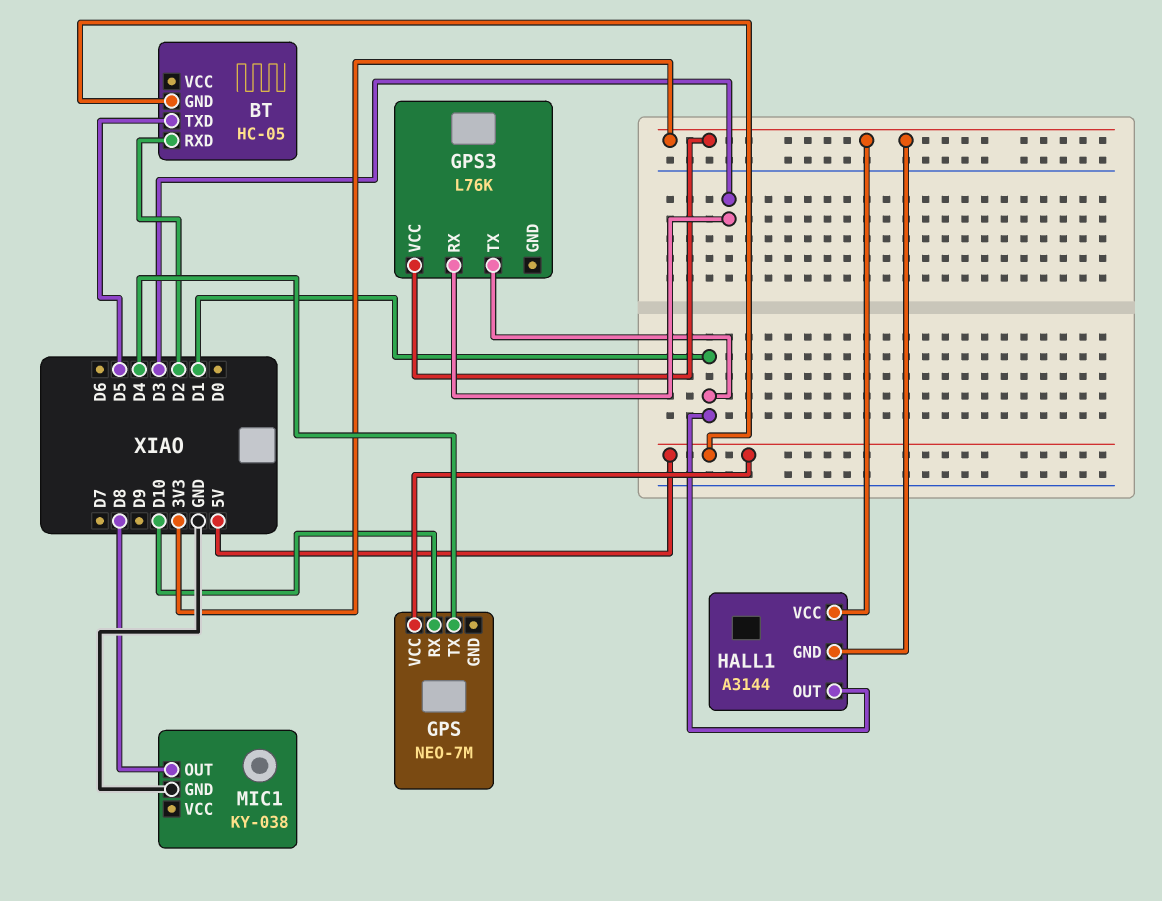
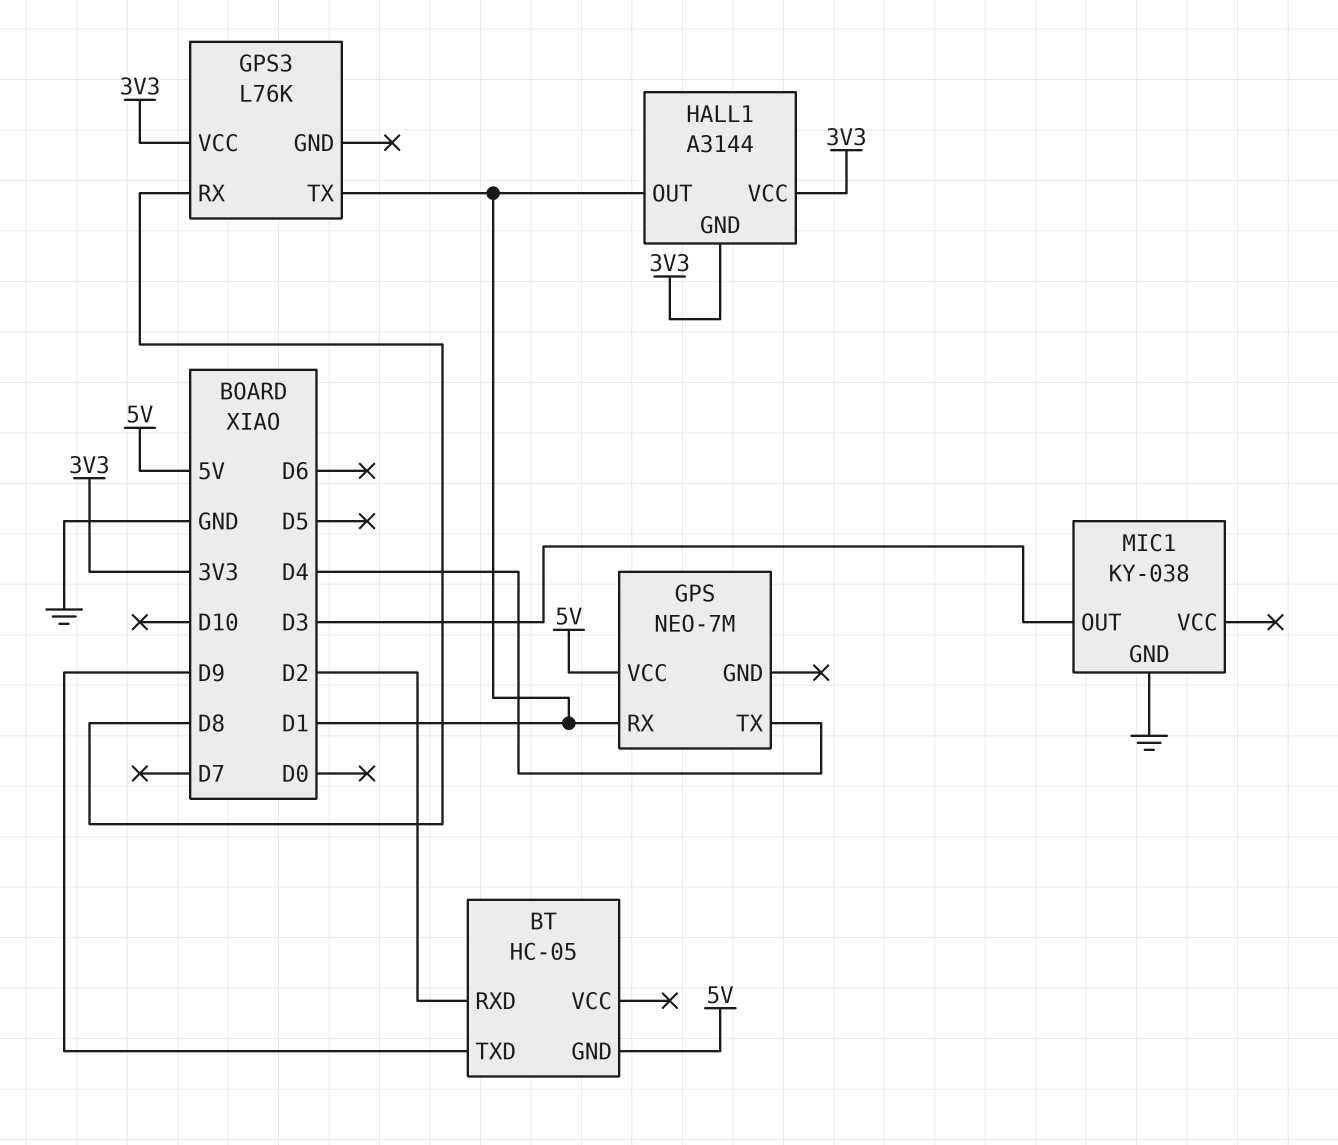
BT pin TXD: D5 -> D9
GPS pin RX: D10 -> D1
GPS3 pin RX: D3 -> D8
MIC1 pin OUT: D8 -> D3

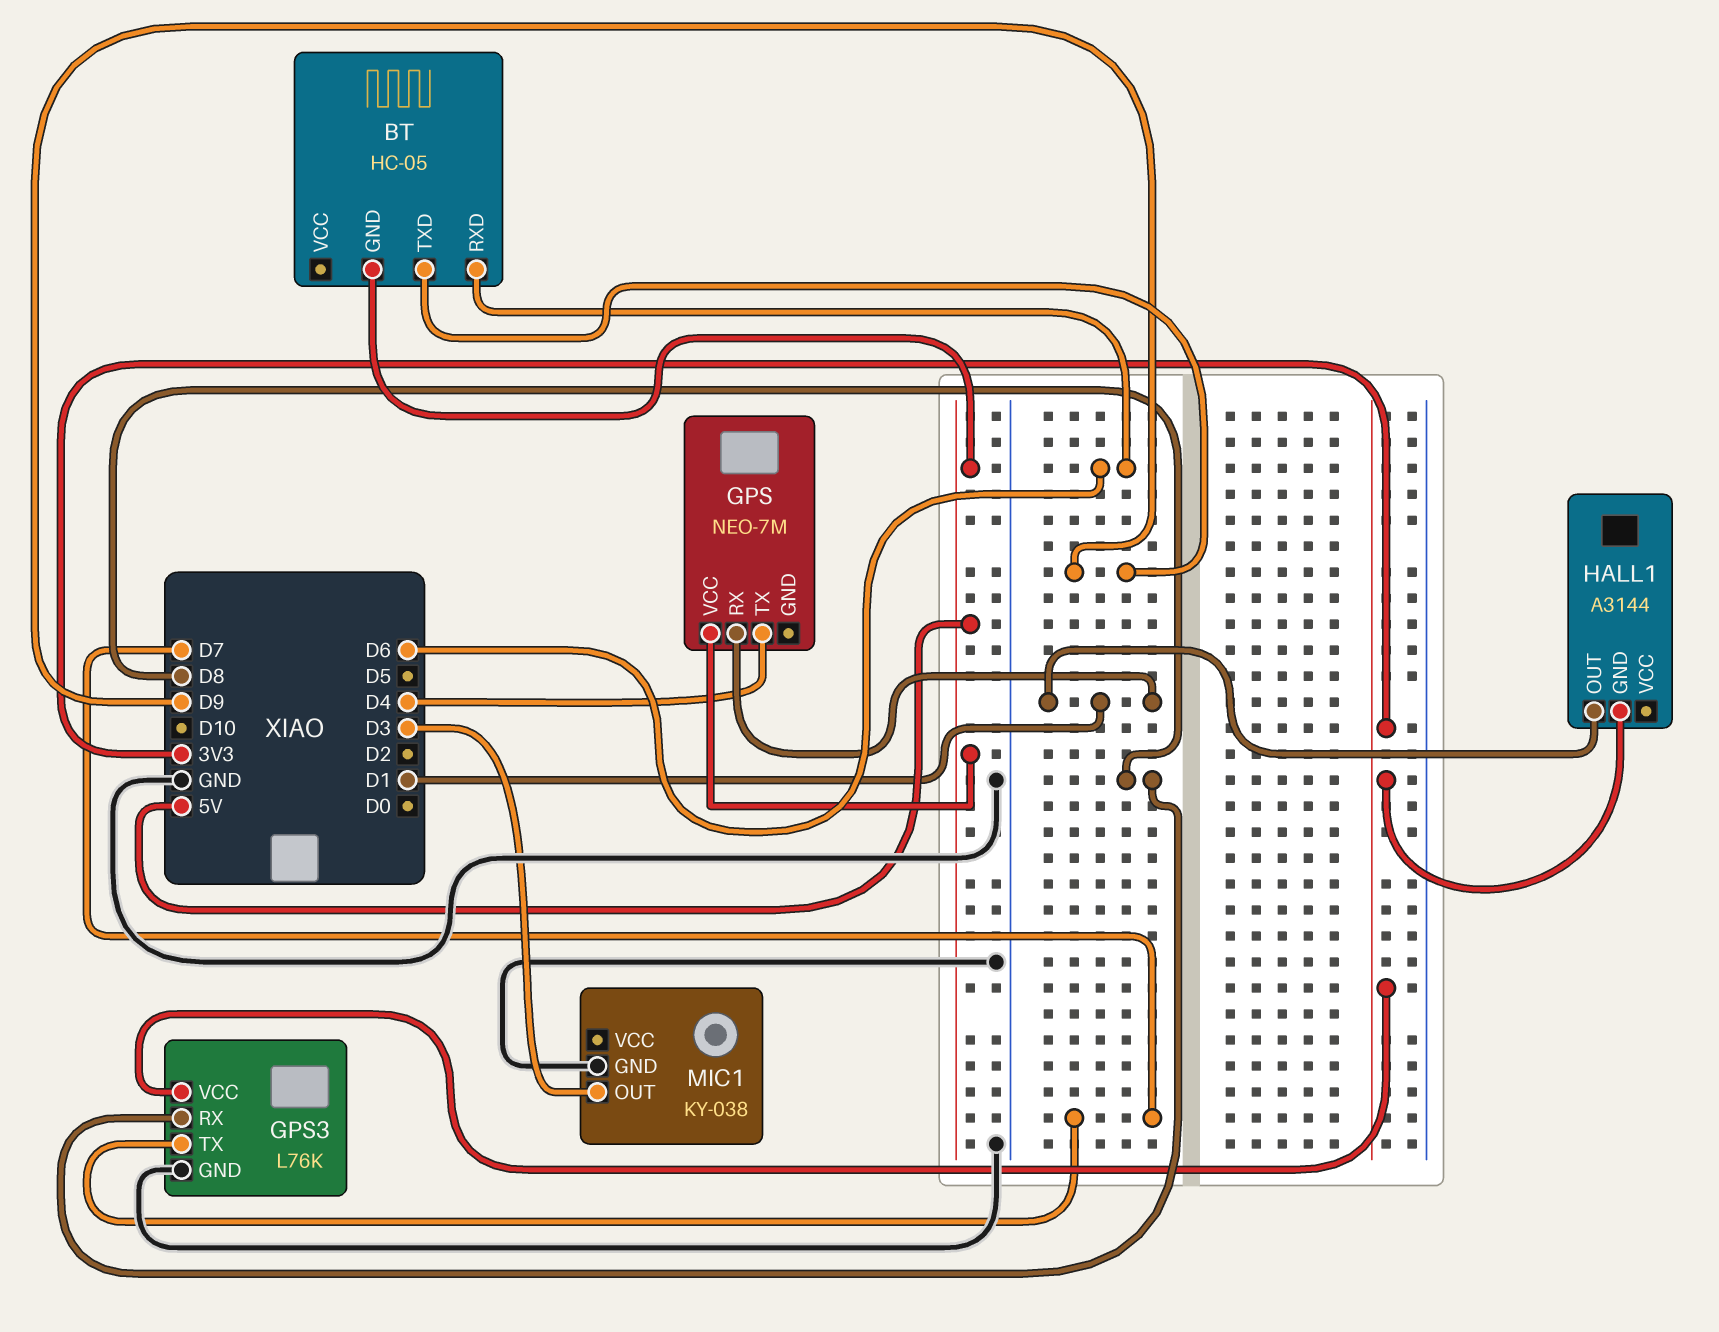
BT pin RXD: D2 -> D6
GPS3 pin GND: none -> GND
GPS3 pin TX: D1 -> D7
HALL1 pin VCC: 3V3 -> none

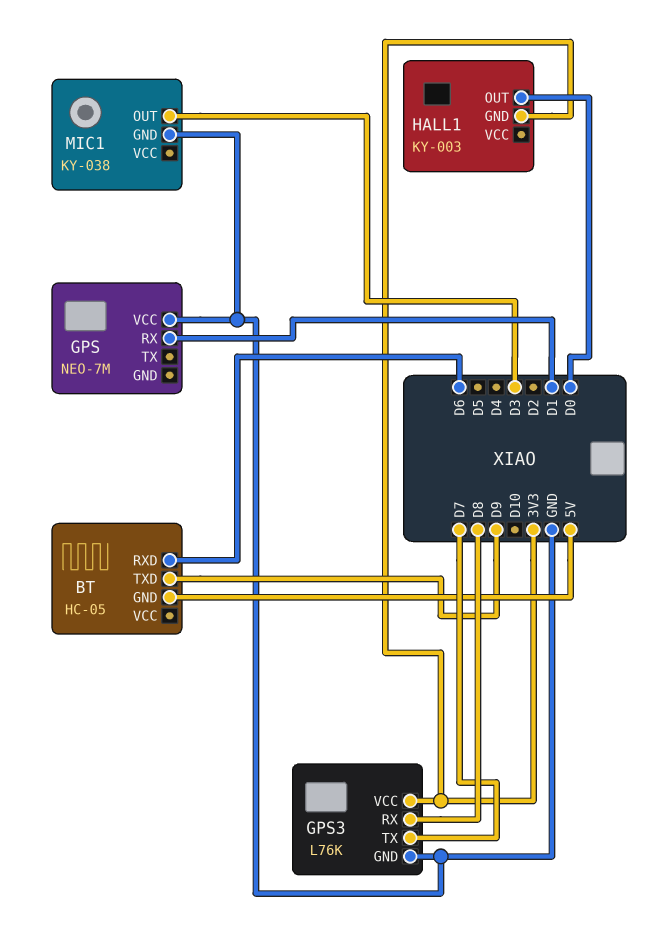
GPS pin TX: D4 -> none
GPS pin VCC: 5V -> GND
HALL1: A3144 -> KY-003
HALL1 pin OUT: D1 -> D0

